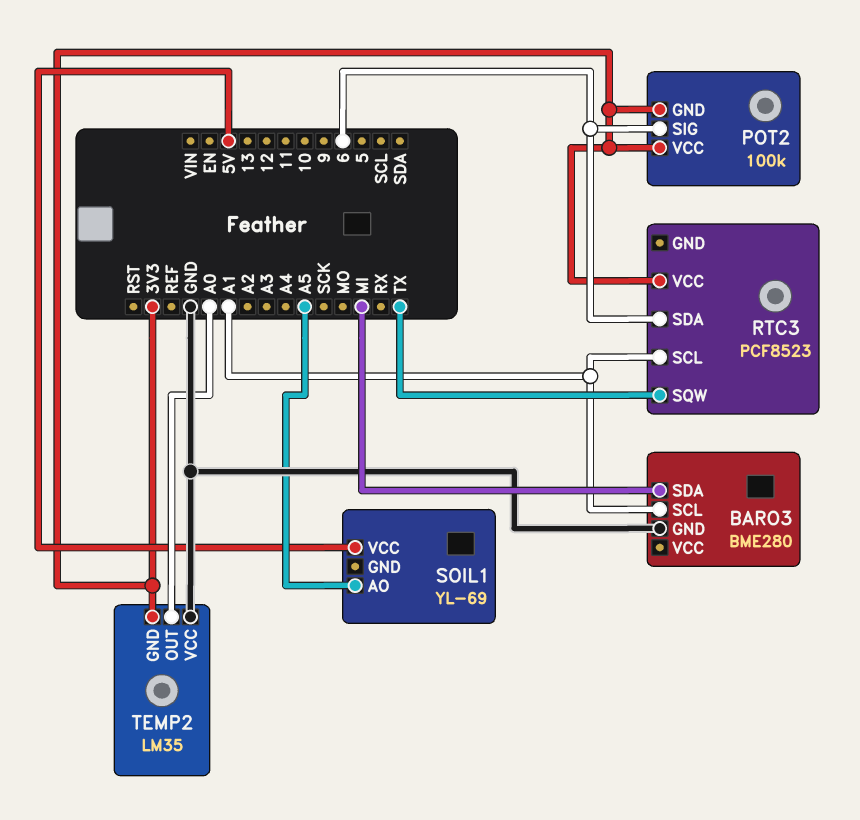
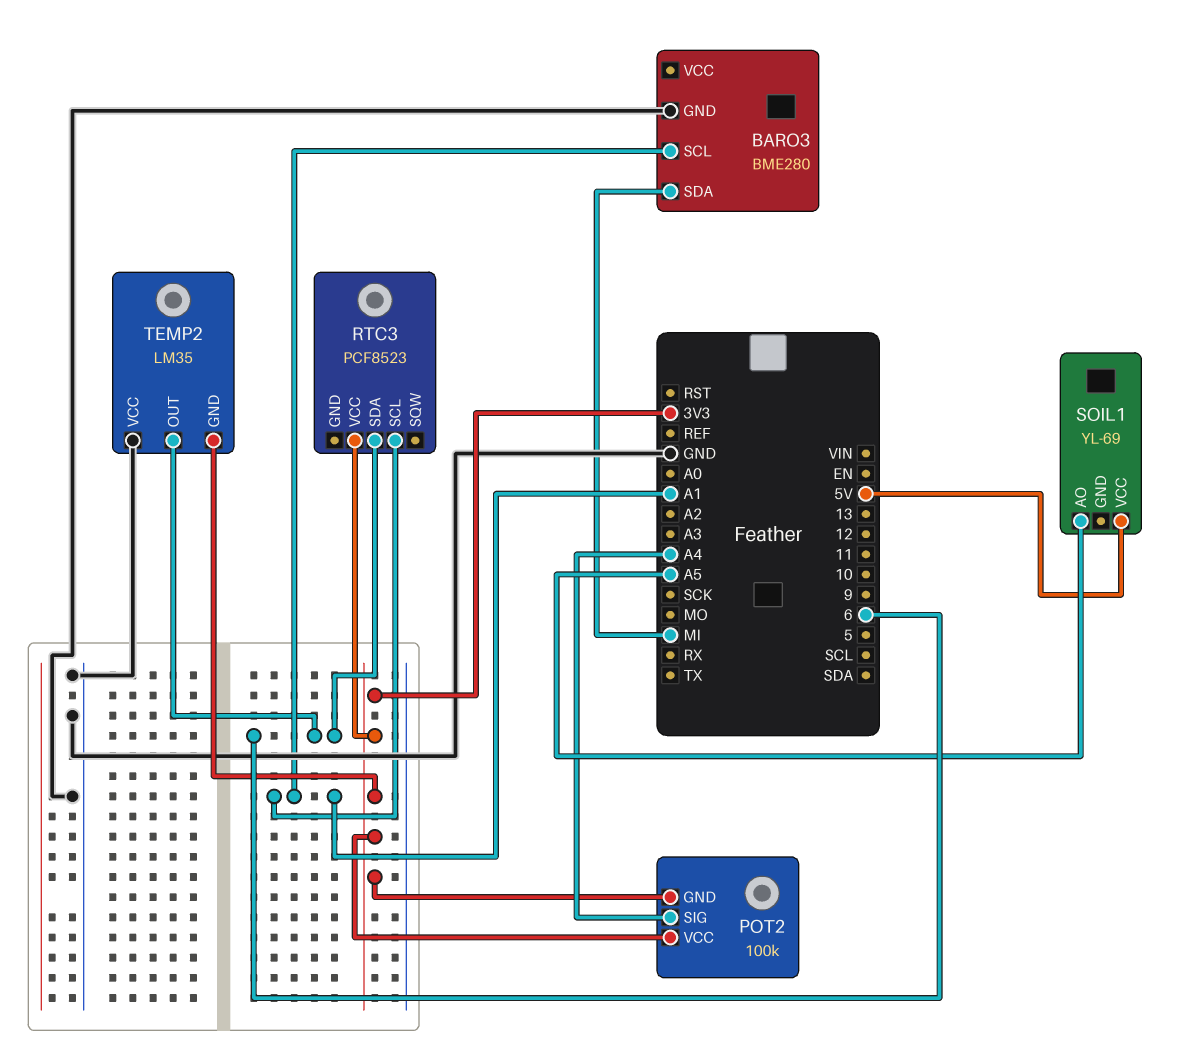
POT2 pin SIG: 6 -> A4
RTC3 pin SQW: TX -> none
TEMP2 pin OUT: A0 -> 6

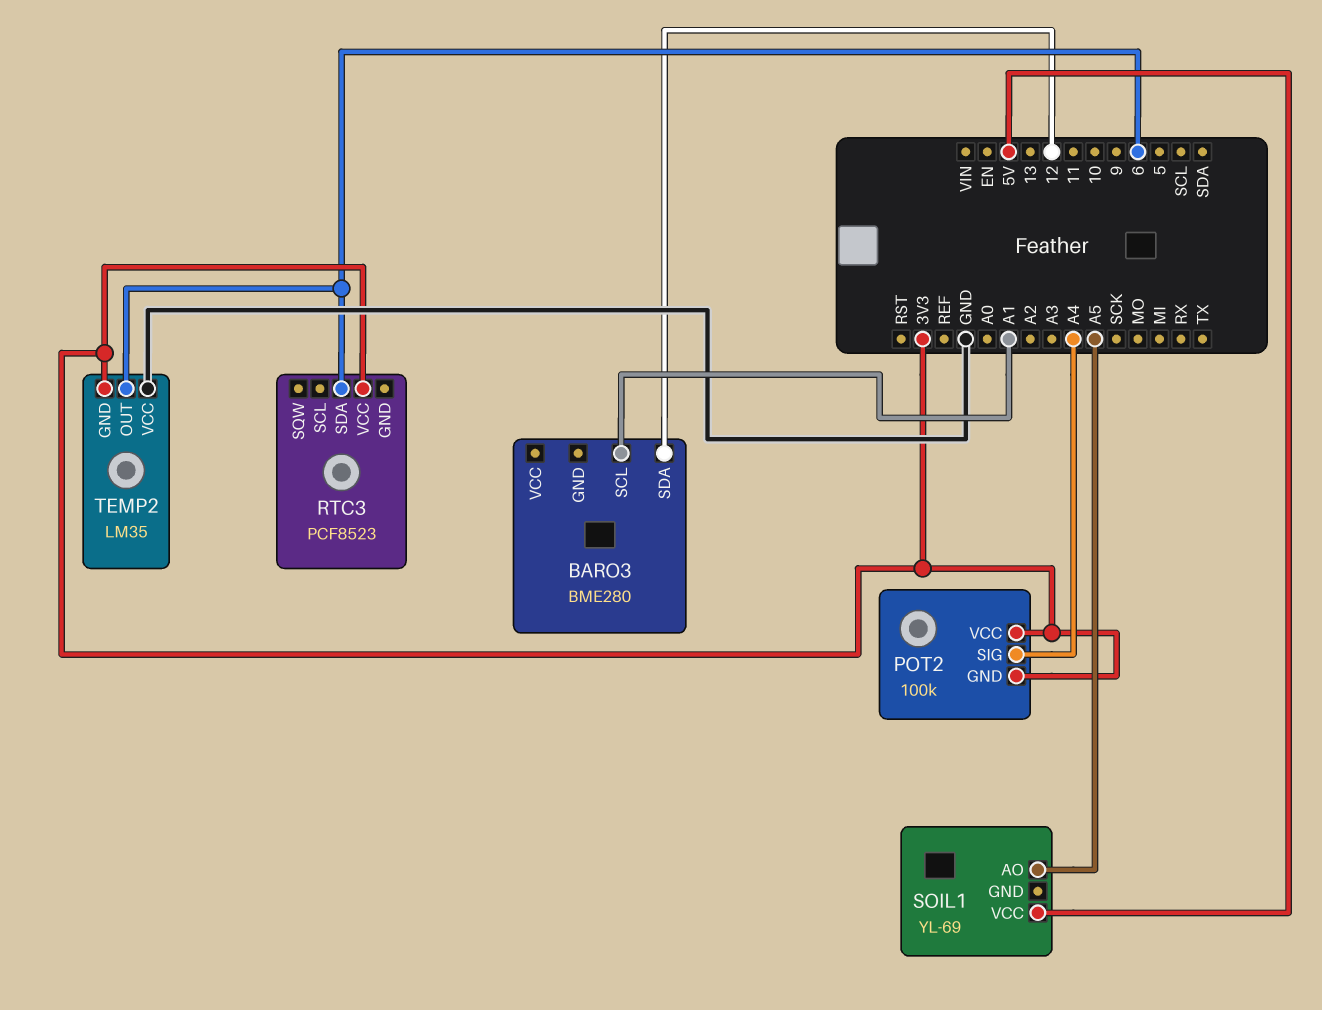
BARO3 pin GND: GND -> none
BARO3 pin SDA: MI -> 12
RTC3 pin SCL: A1 -> none

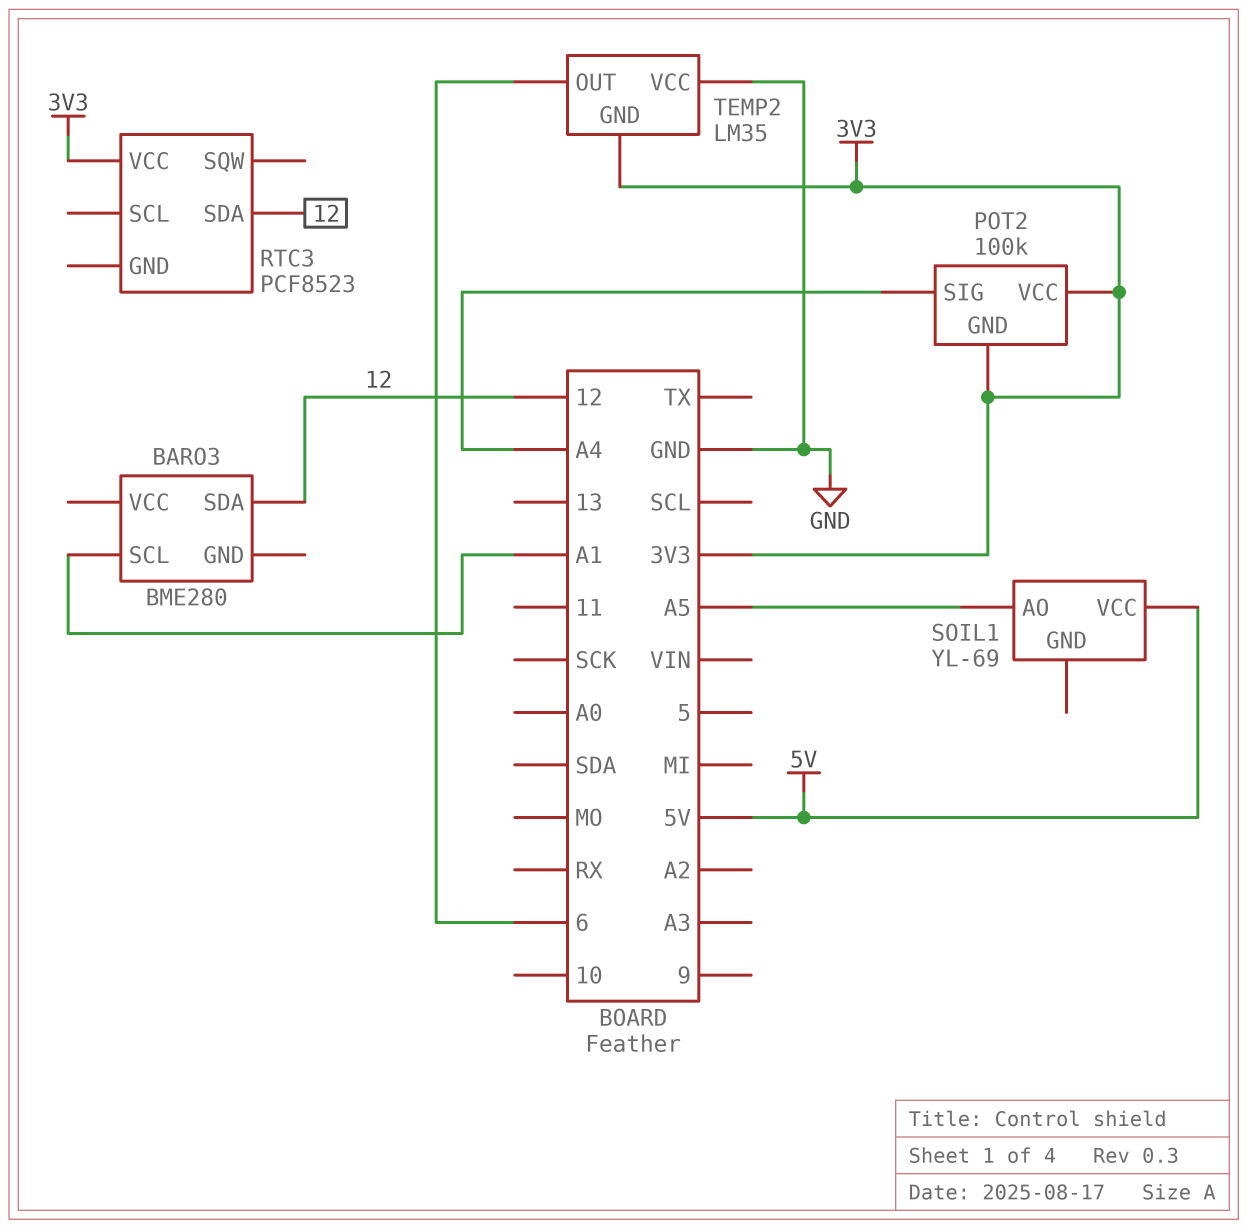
RTC3 pin SDA: 6 -> 12

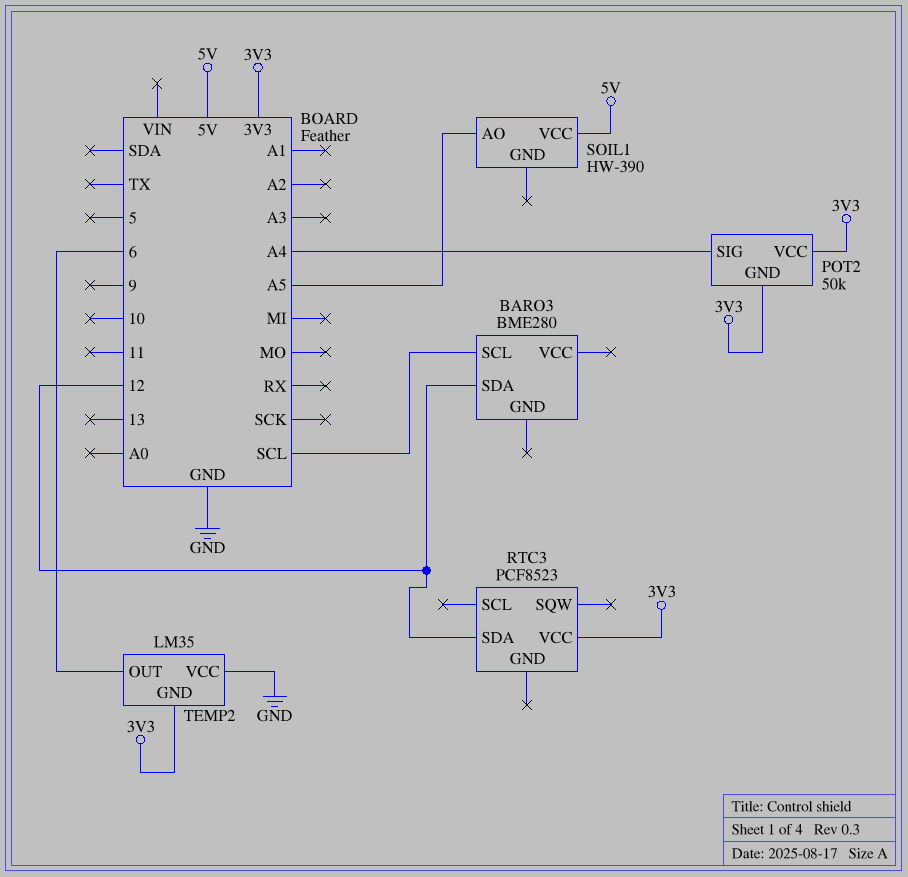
BARO3 pin SCL: A1 -> SCL
POT2: 100k -> 50k
SOIL1: YL-69 -> HW-390

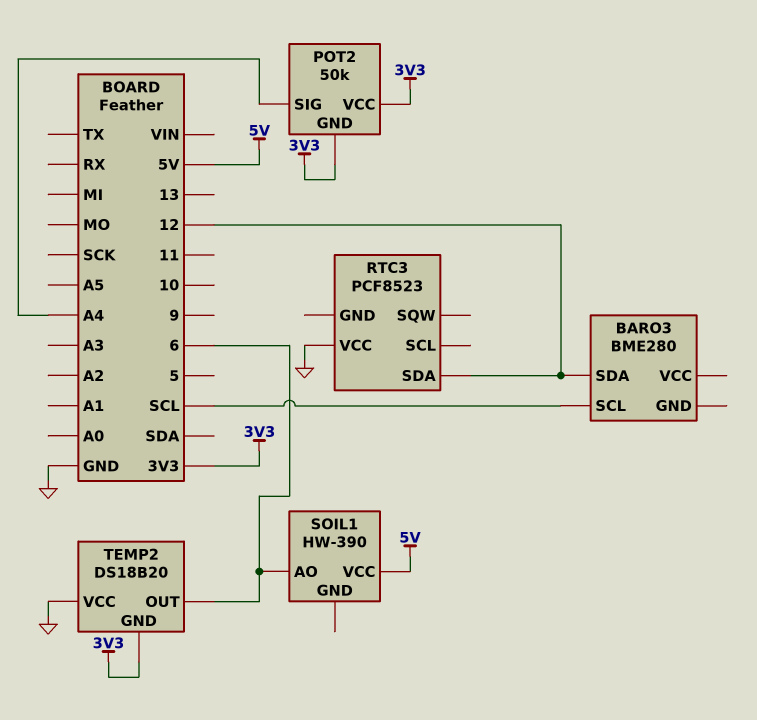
RTC3 pin VCC: 3V3 -> GND
SOIL1 pin AO: A5 -> 6
TEMP2: LM35 -> DS18B20

